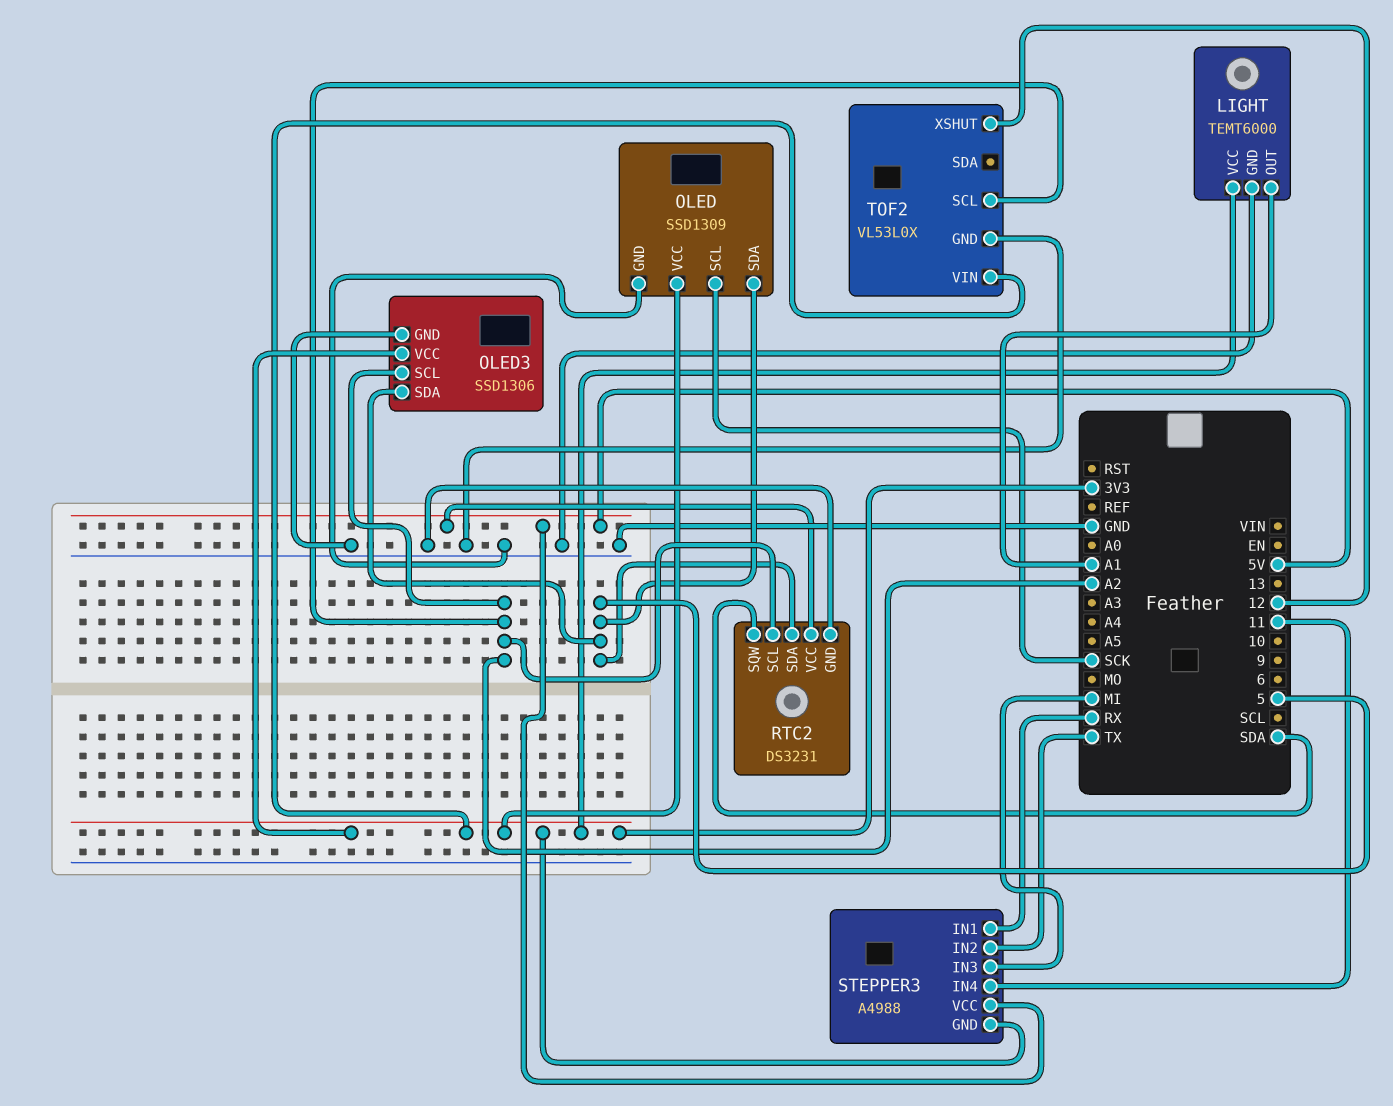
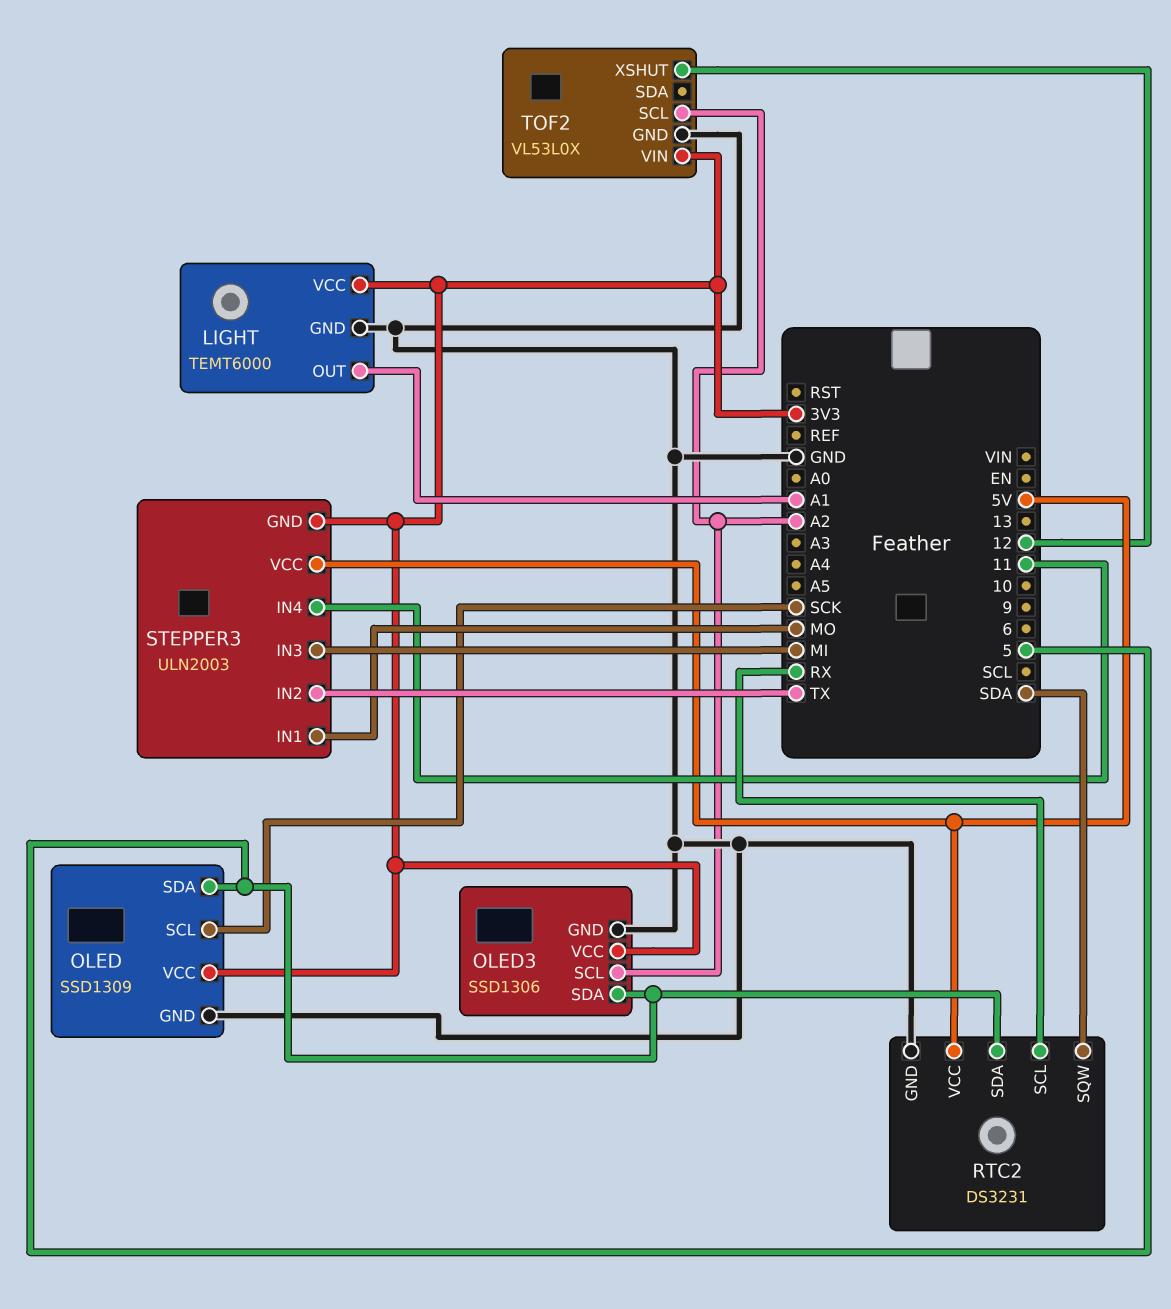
RTC2 pin SCL: A2 -> RX
STEPPER3: A4988 -> ULN2003
STEPPER3 pin IN1: RX -> MO

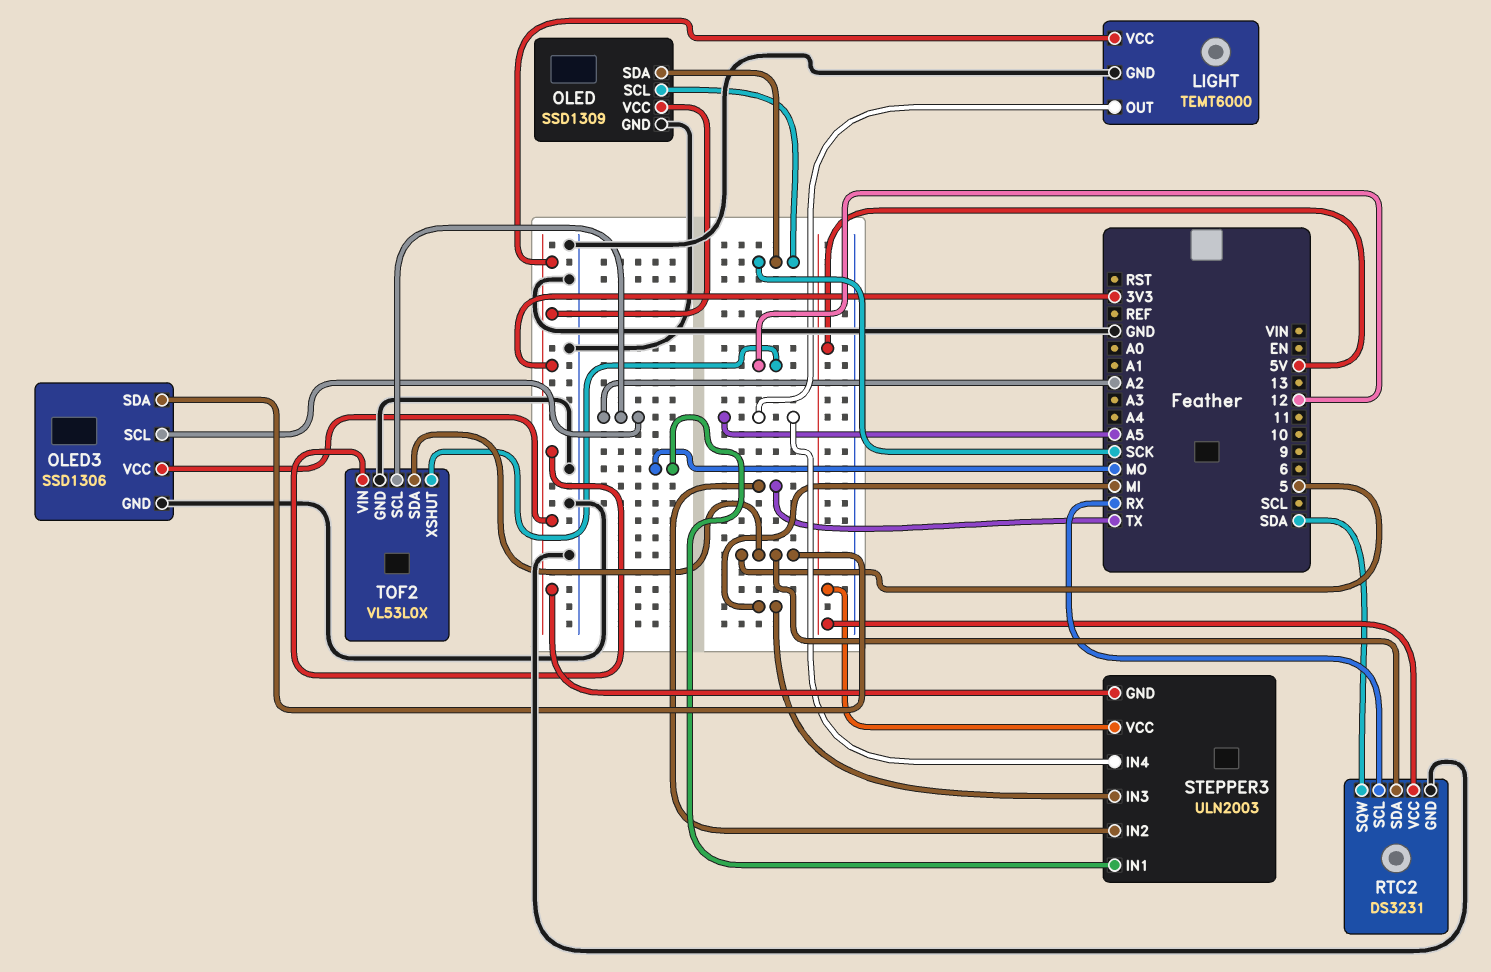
LIGHT pin OUT: A1 -> A5
OLED pin SDA: 5 -> SCK
STEPPER3 pin IN4: 11 -> A5
TOF2 pin SDA: none -> 5

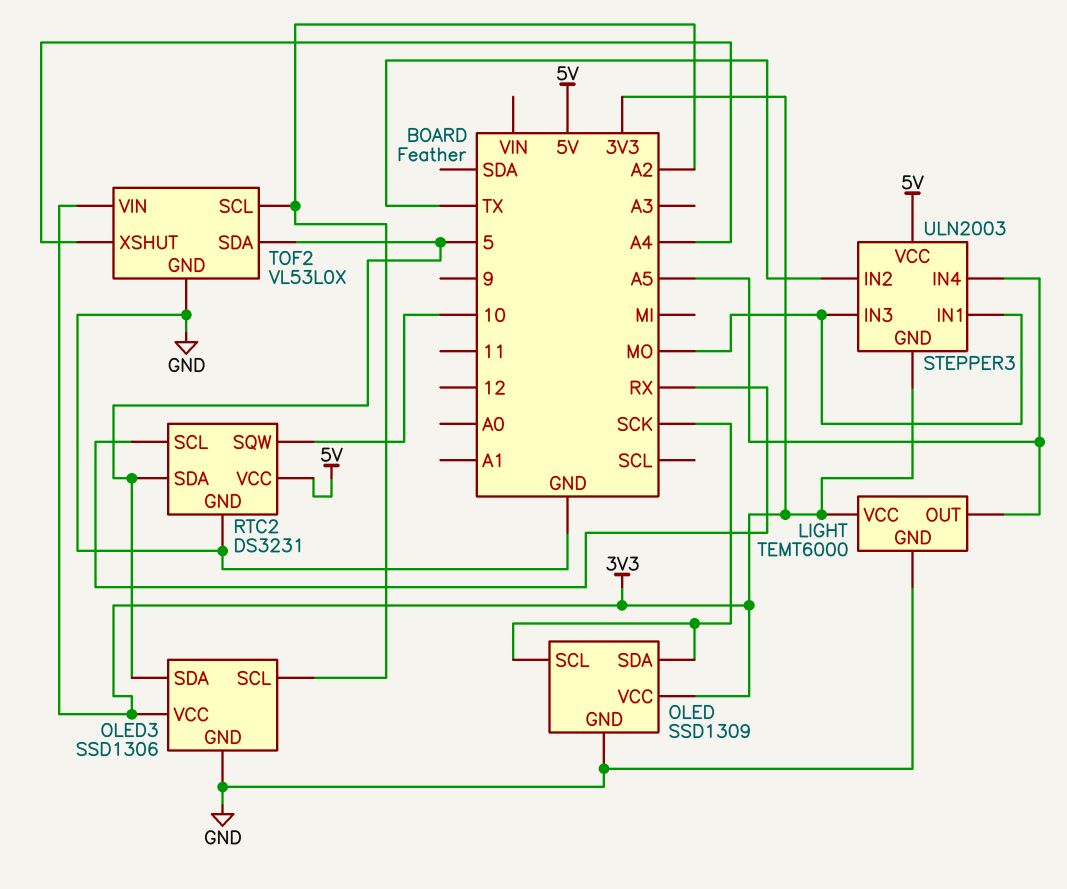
RTC2 pin SQW: SDA -> 10
STEPPER3 pin IN3: MI -> MO
TOF2 pin XSHUT: 12 -> A4

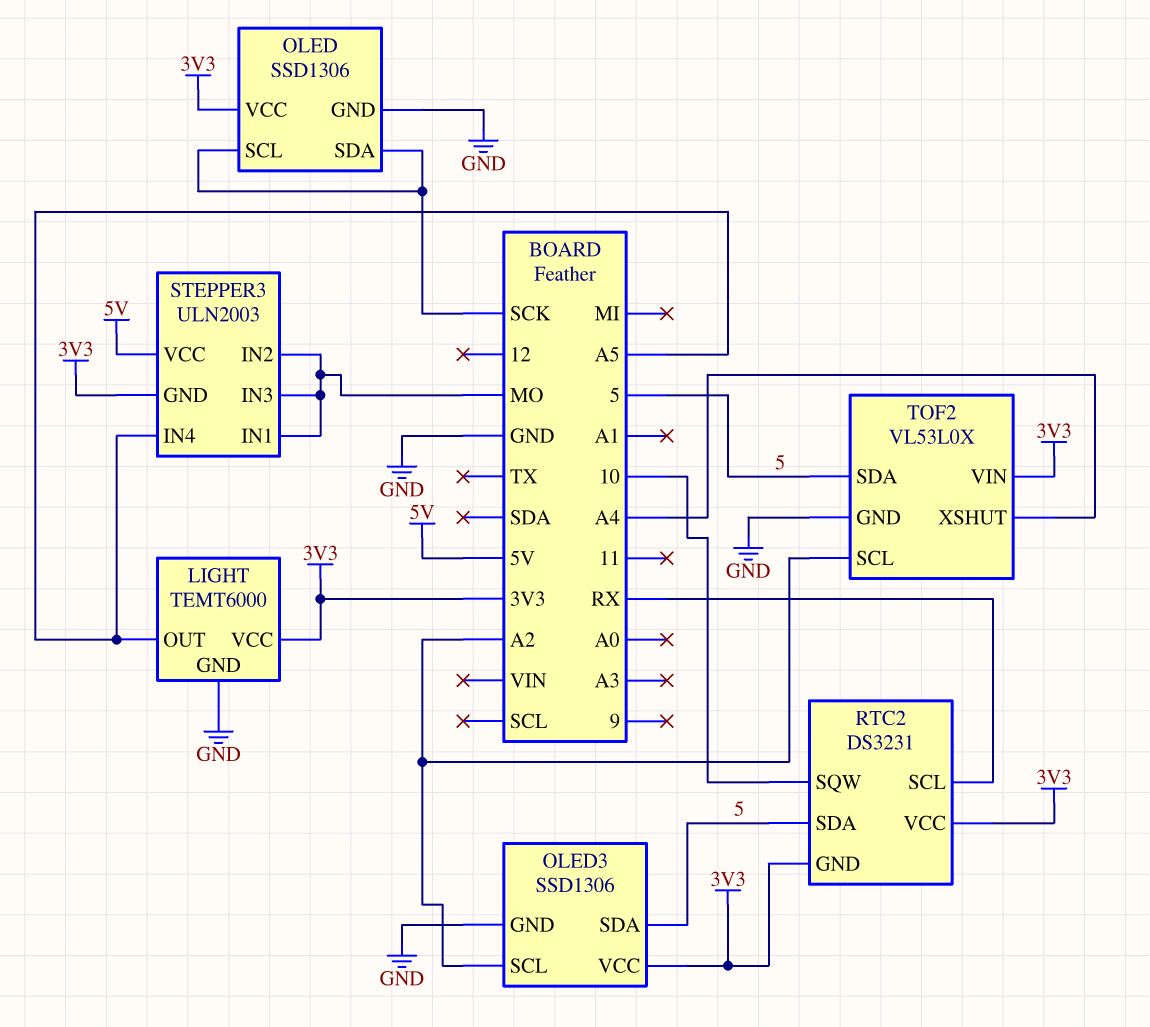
OLED: SSD1309 -> SSD1306
RTC2 pin GND: GND -> 3V3
RTC2 pin VCC: 5V -> 3V3
STEPPER3 pin IN2: TX -> MO

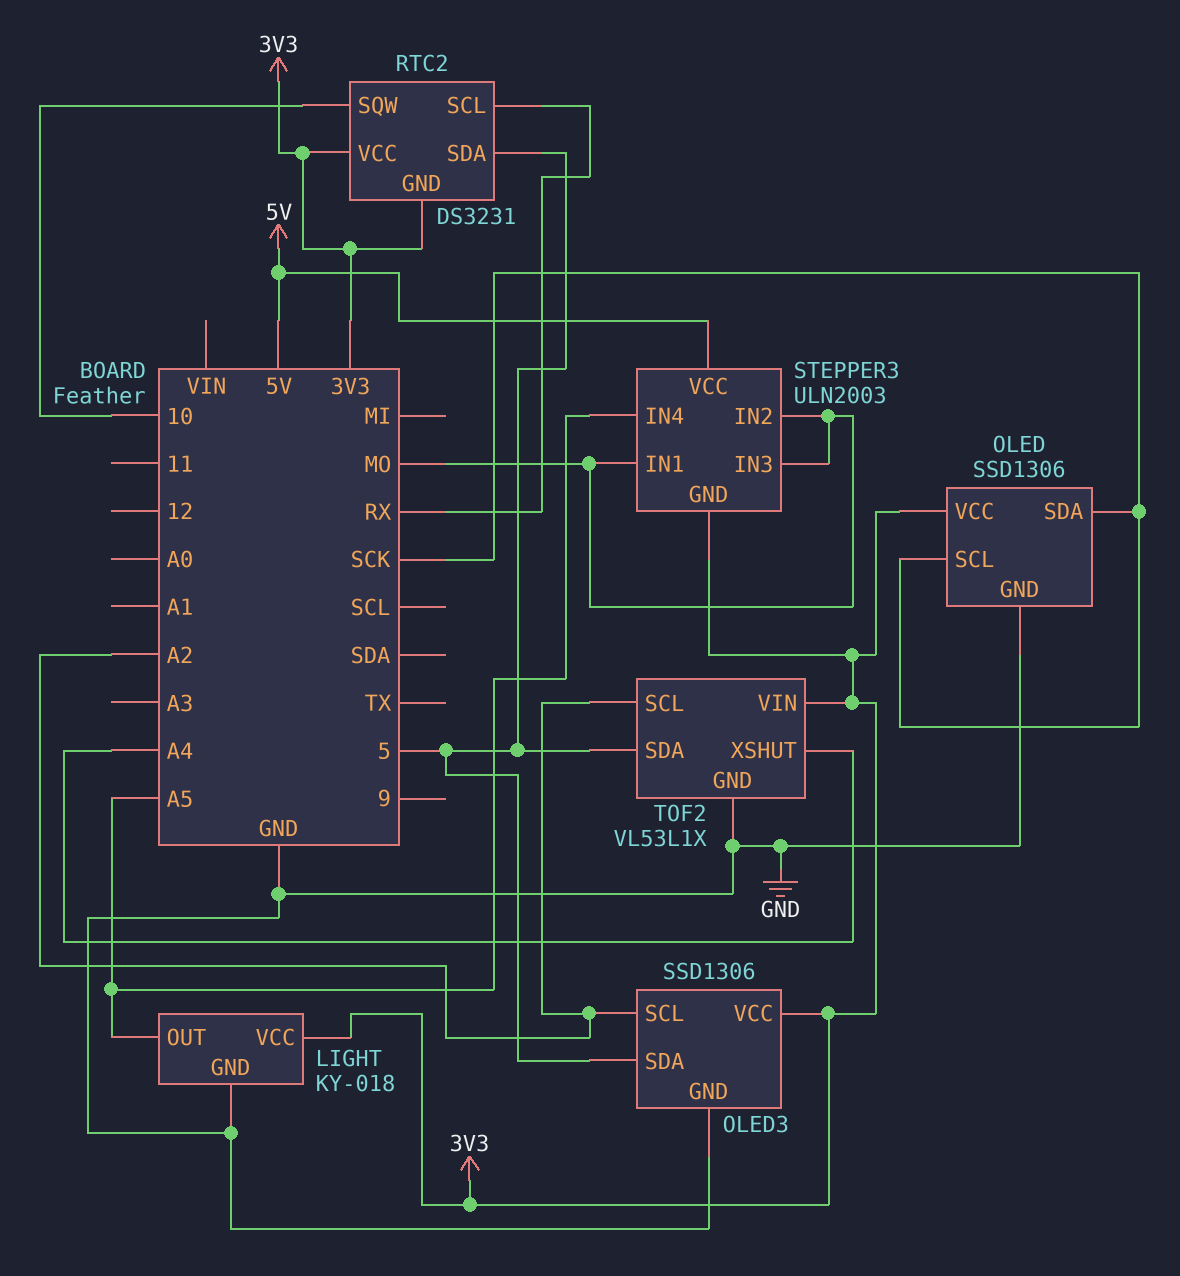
LIGHT: TEMT6000 -> KY-018
TOF2: VL53L0X -> VL53L1X

